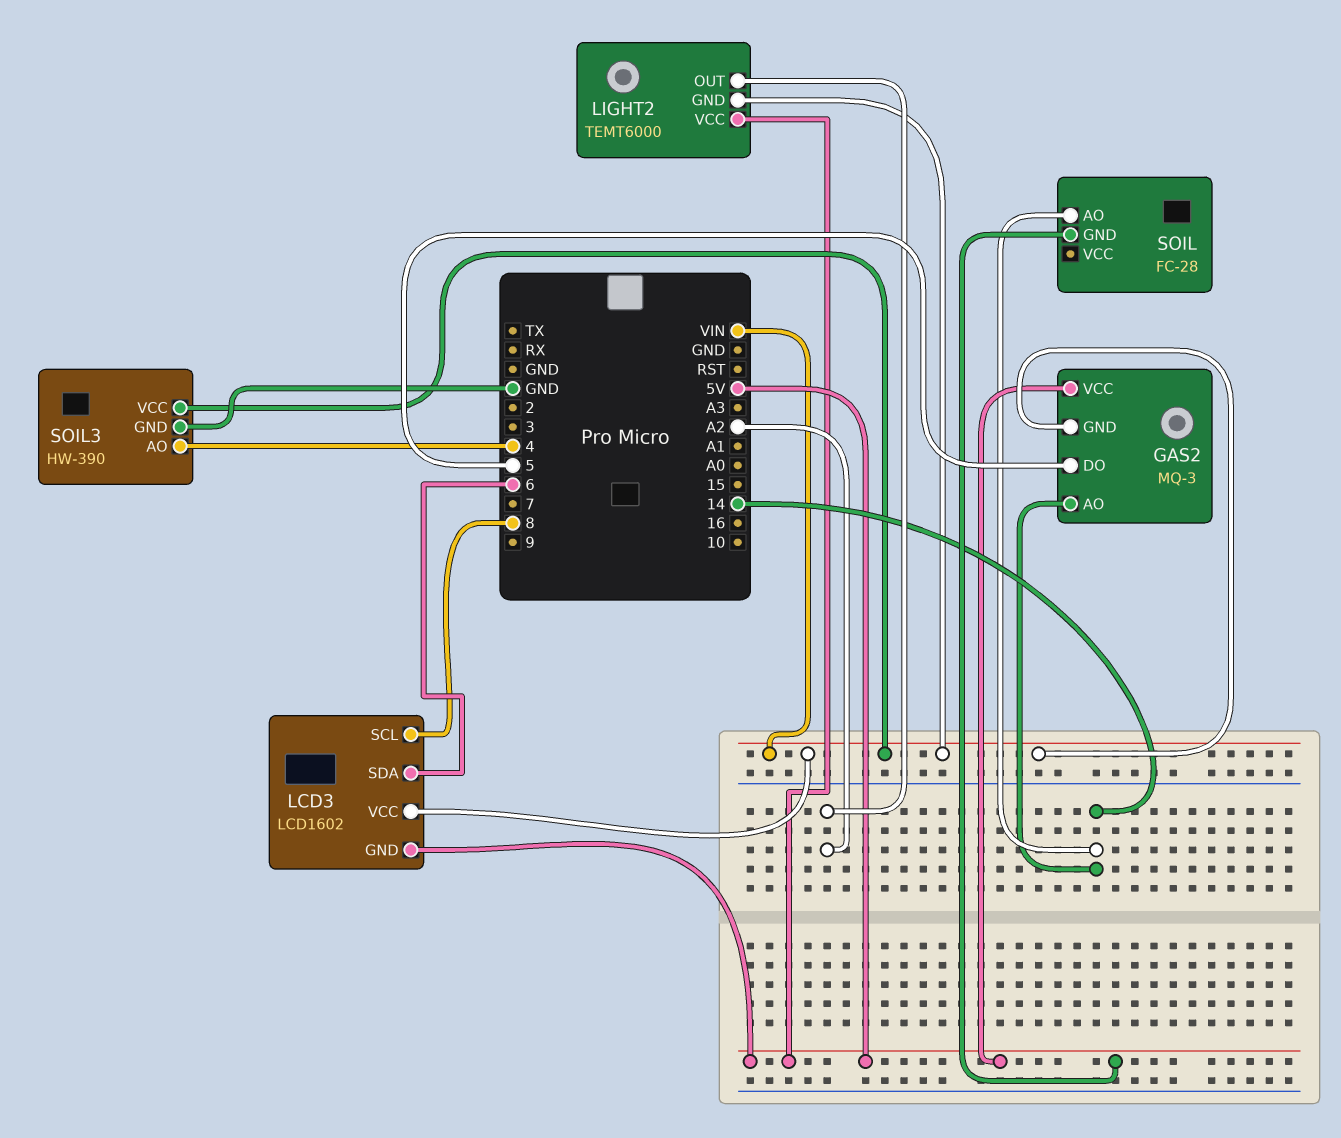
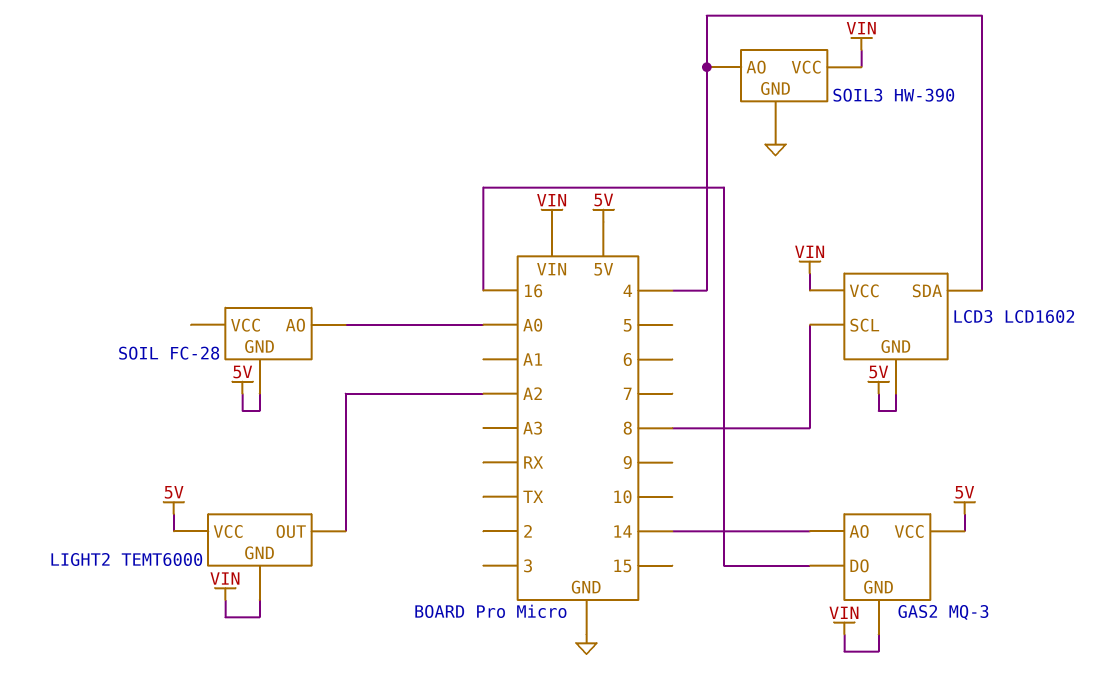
GAS2 pin DO: 5 -> 16
LCD3 pin SDA: 6 -> 4
SOIL pin AO: 14 -> A0

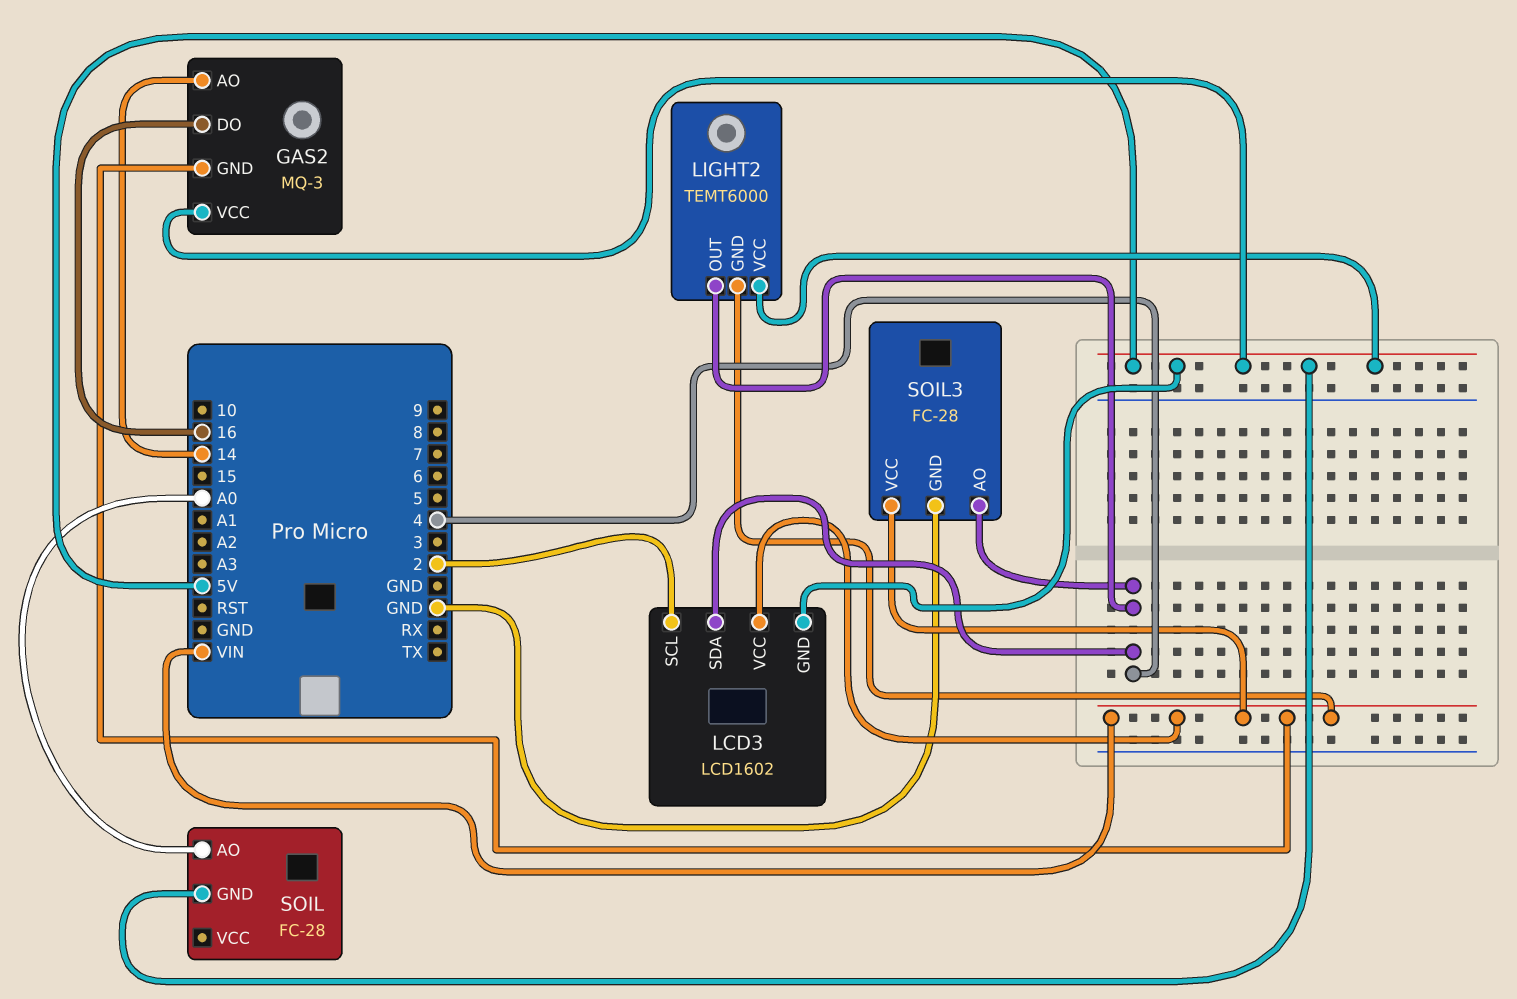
LCD3 pin SCL: 8 -> 2
LIGHT2 pin OUT: A2 -> 4
SOIL3: HW-390 -> FC-28

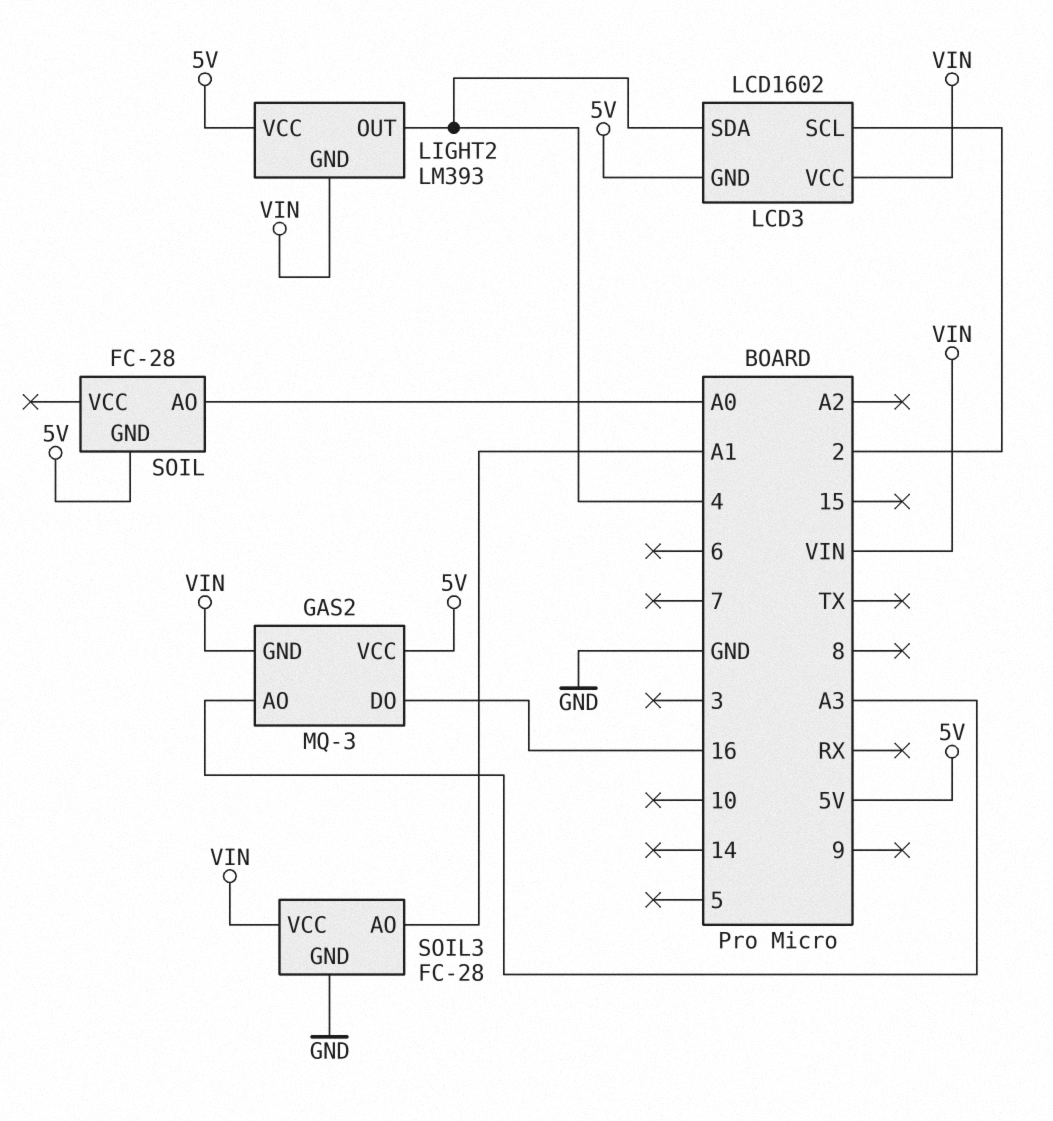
GAS2 pin AO: 14 -> A3
LIGHT2: TEMT6000 -> LM393
SOIL3 pin AO: 4 -> A1

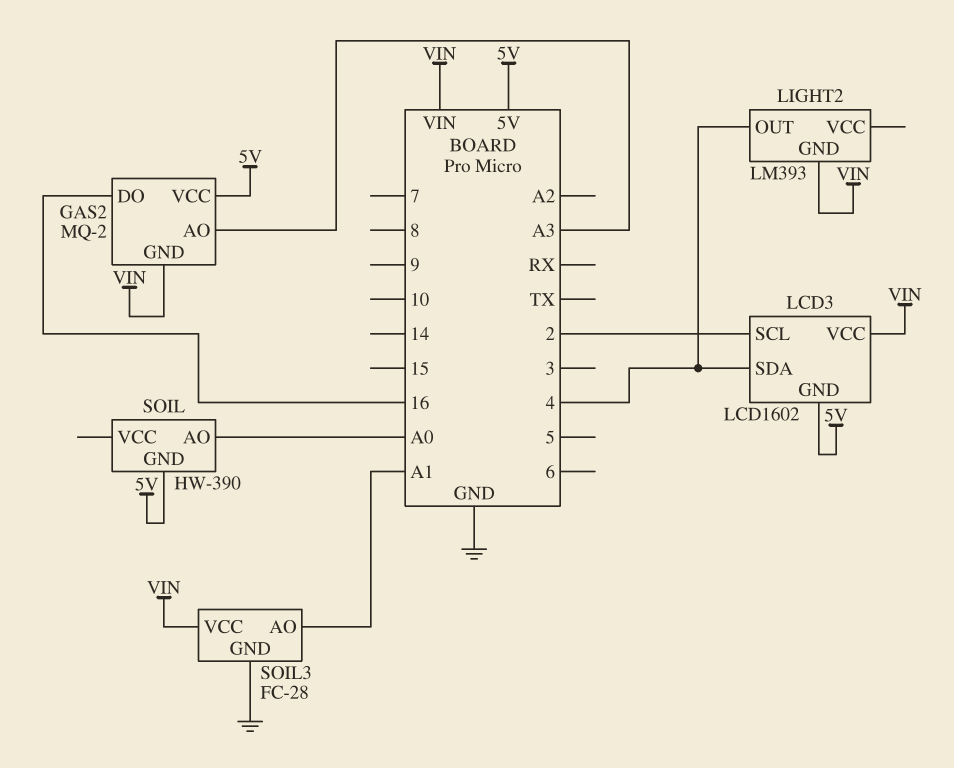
GAS2: MQ-3 -> MQ-2
LIGHT2 pin VCC: 5V -> none
SOIL: FC-28 -> HW-390

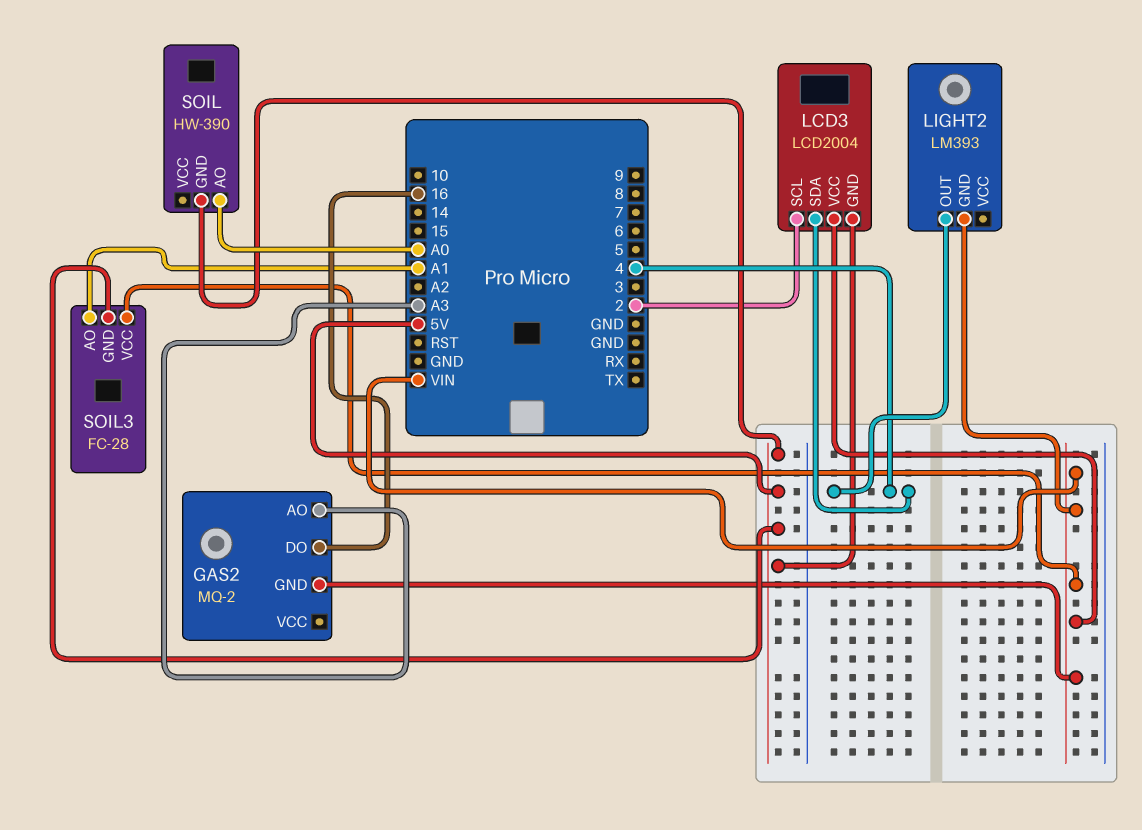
GAS2 pin VCC: 5V -> none
LCD3: LCD1602 -> LCD2004
SOIL3 pin GND: GND -> 5V

